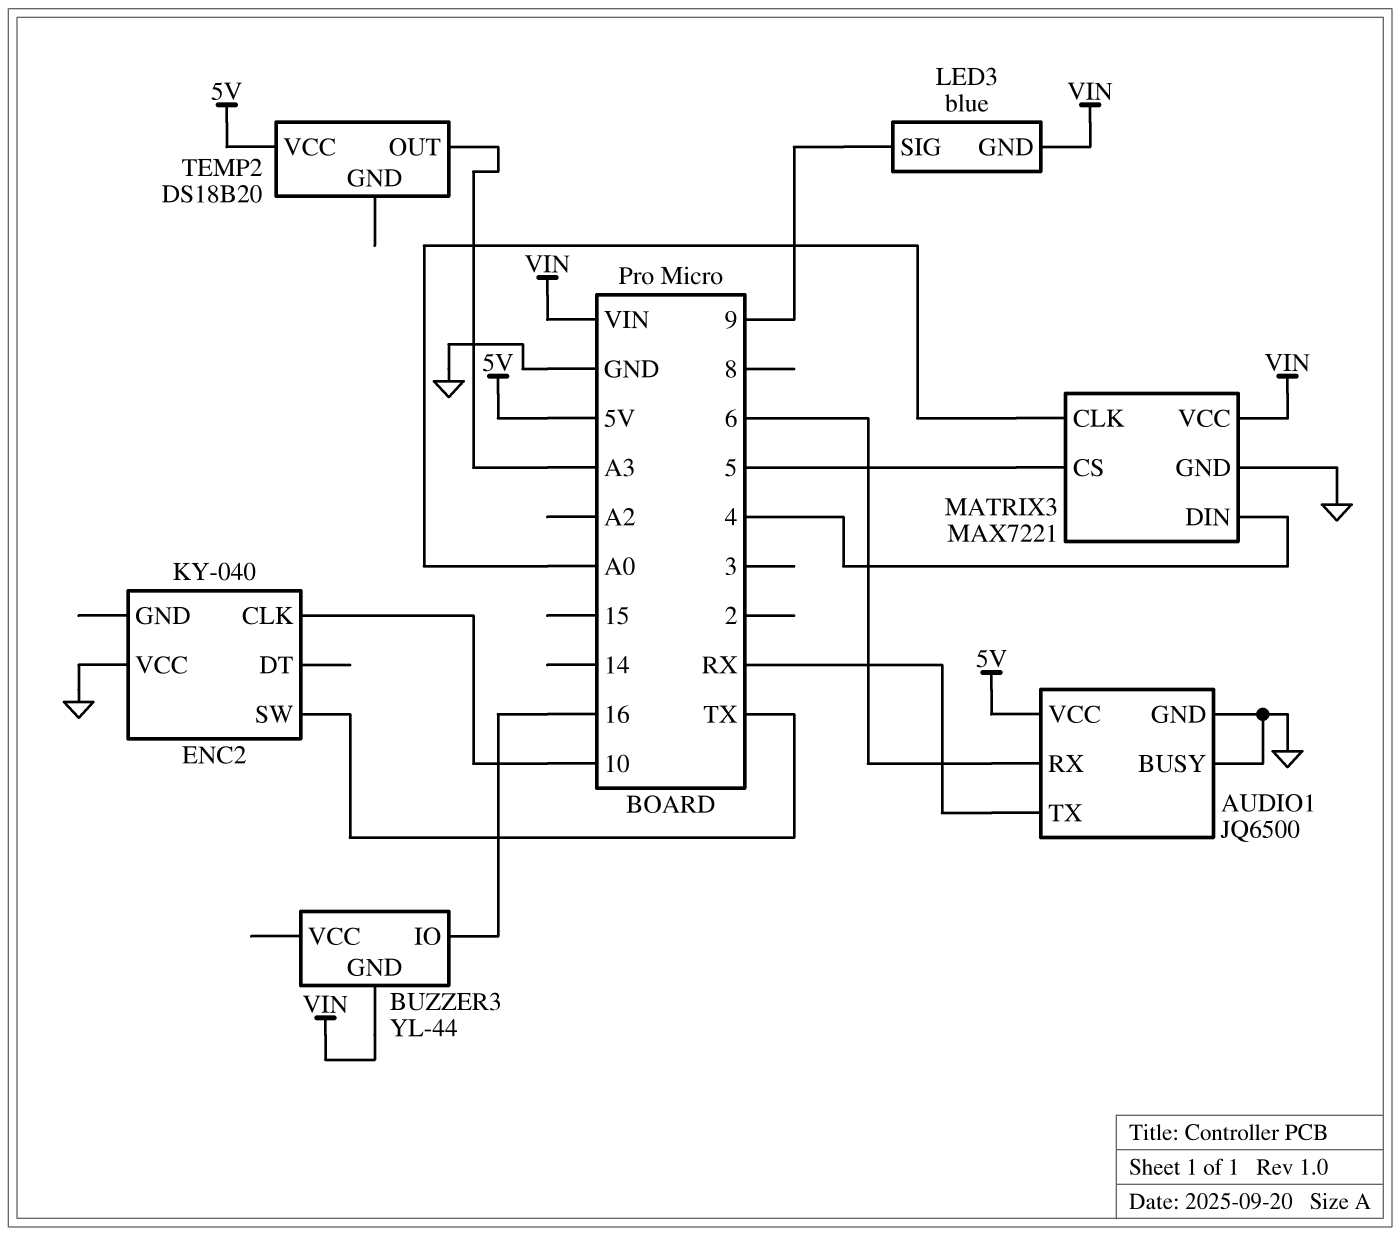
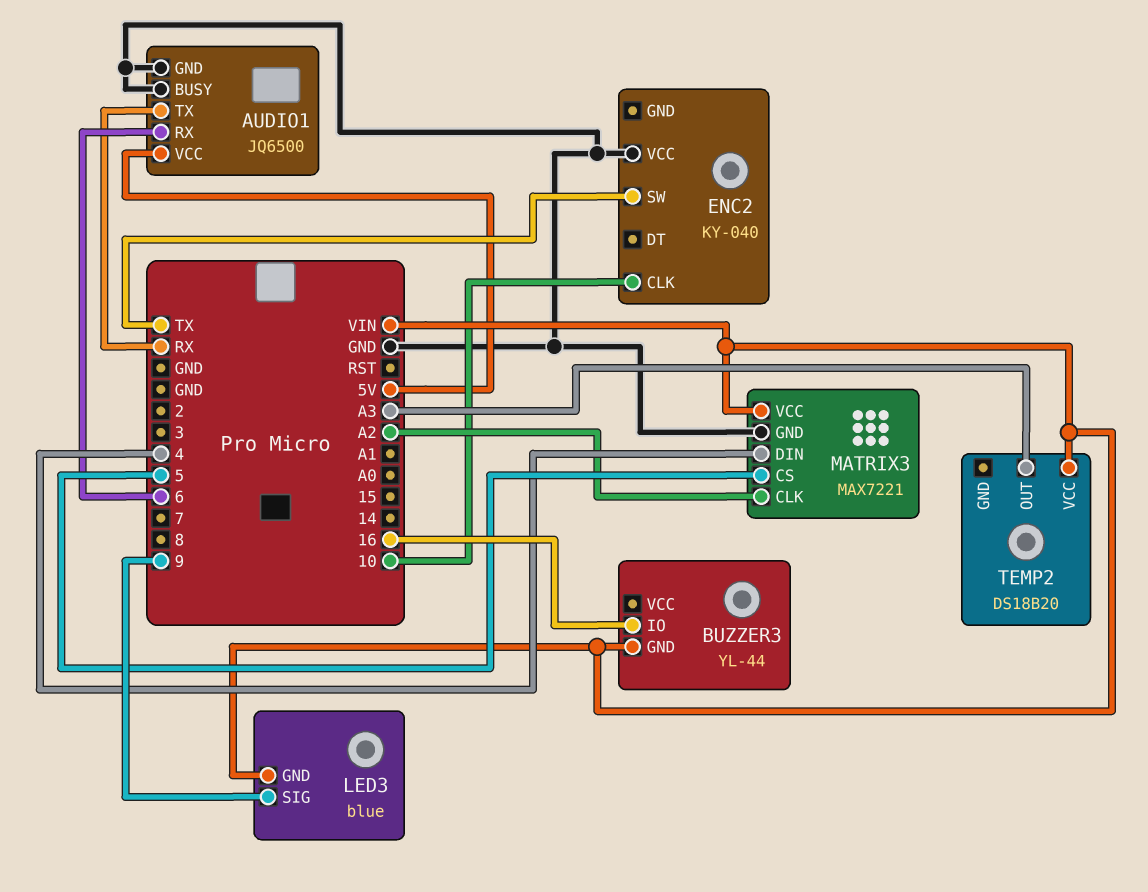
MATRIX3 pin CLK: A0 -> A2
TEMP2 pin VCC: 5V -> VIN

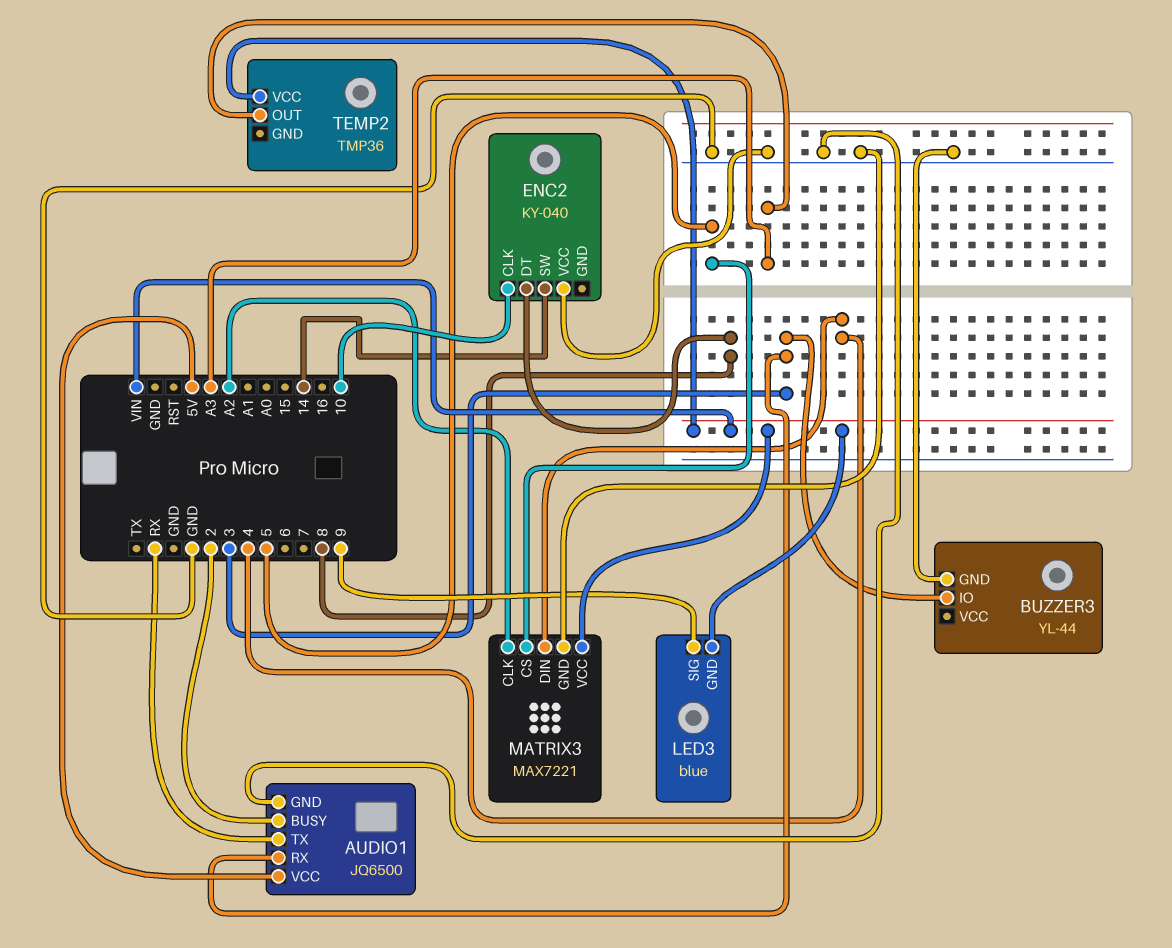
AUDIO1 pin BUSY: GND -> 2
AUDIO1 pin RX: 6 -> 3
BUZZER3 pin GND: VIN -> GND
BUZZER3 pin IO: 16 -> 3
ENC2 pin DT: none -> 8
ENC2 pin SW: TX -> 14
TEMP2: DS18B20 -> TMP36

